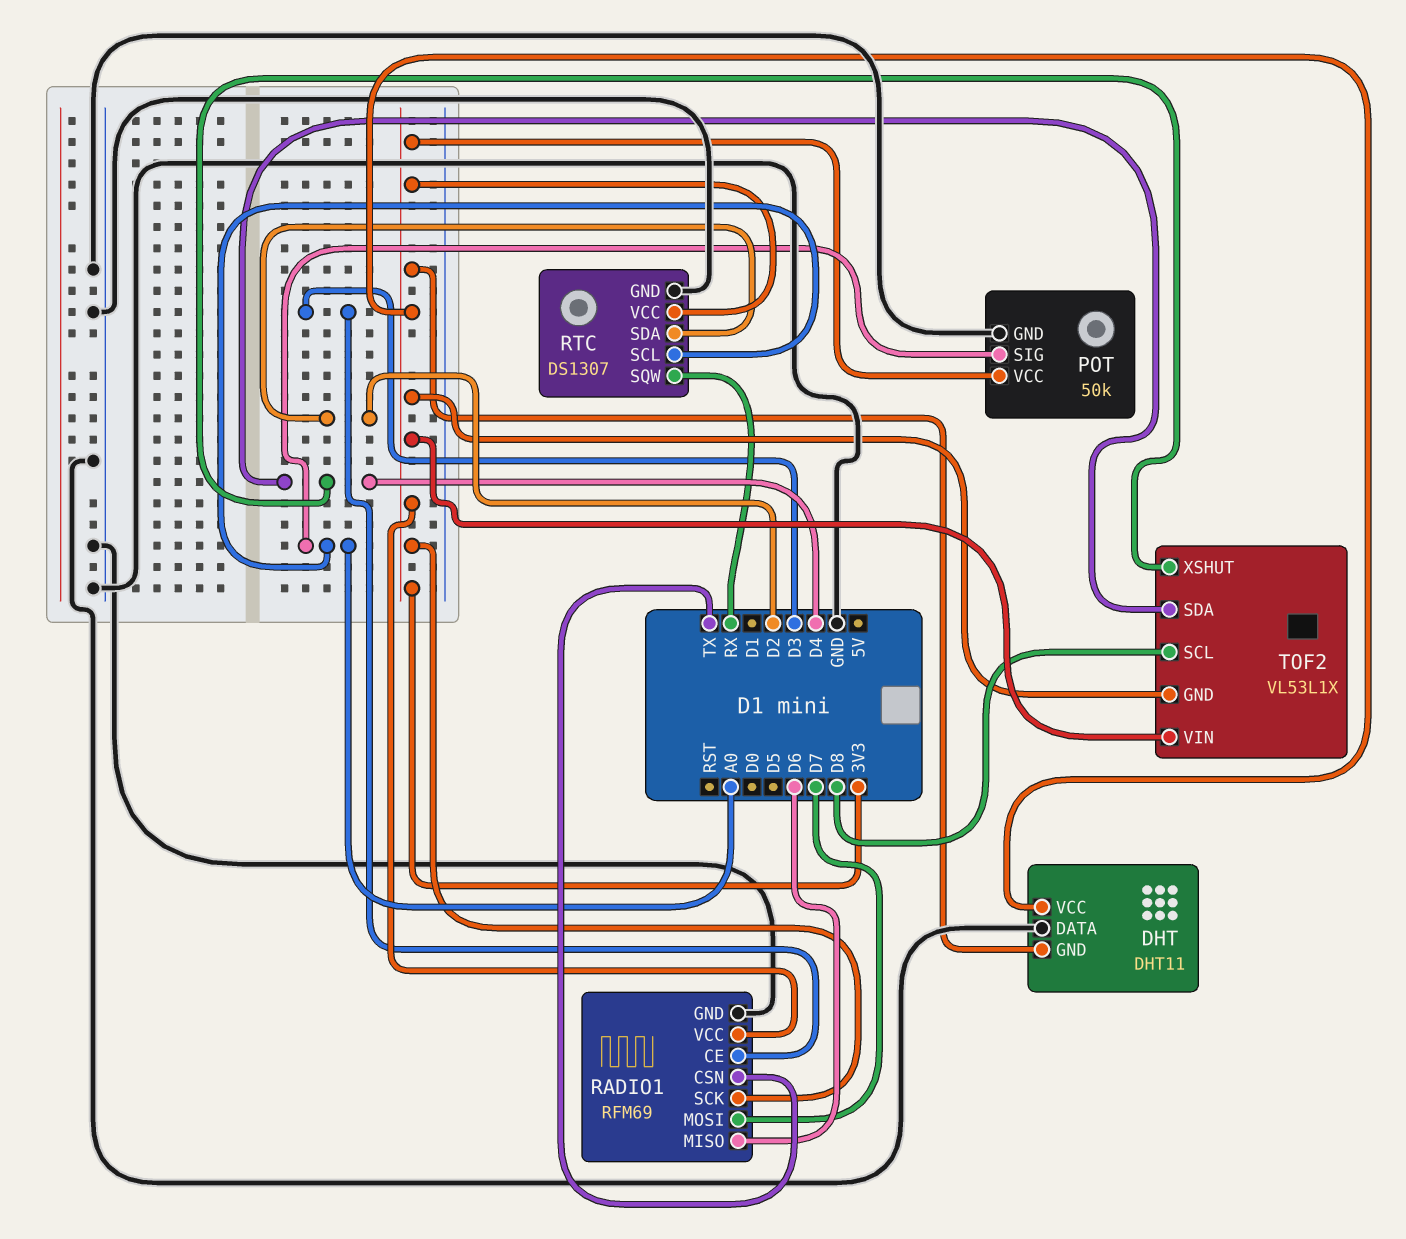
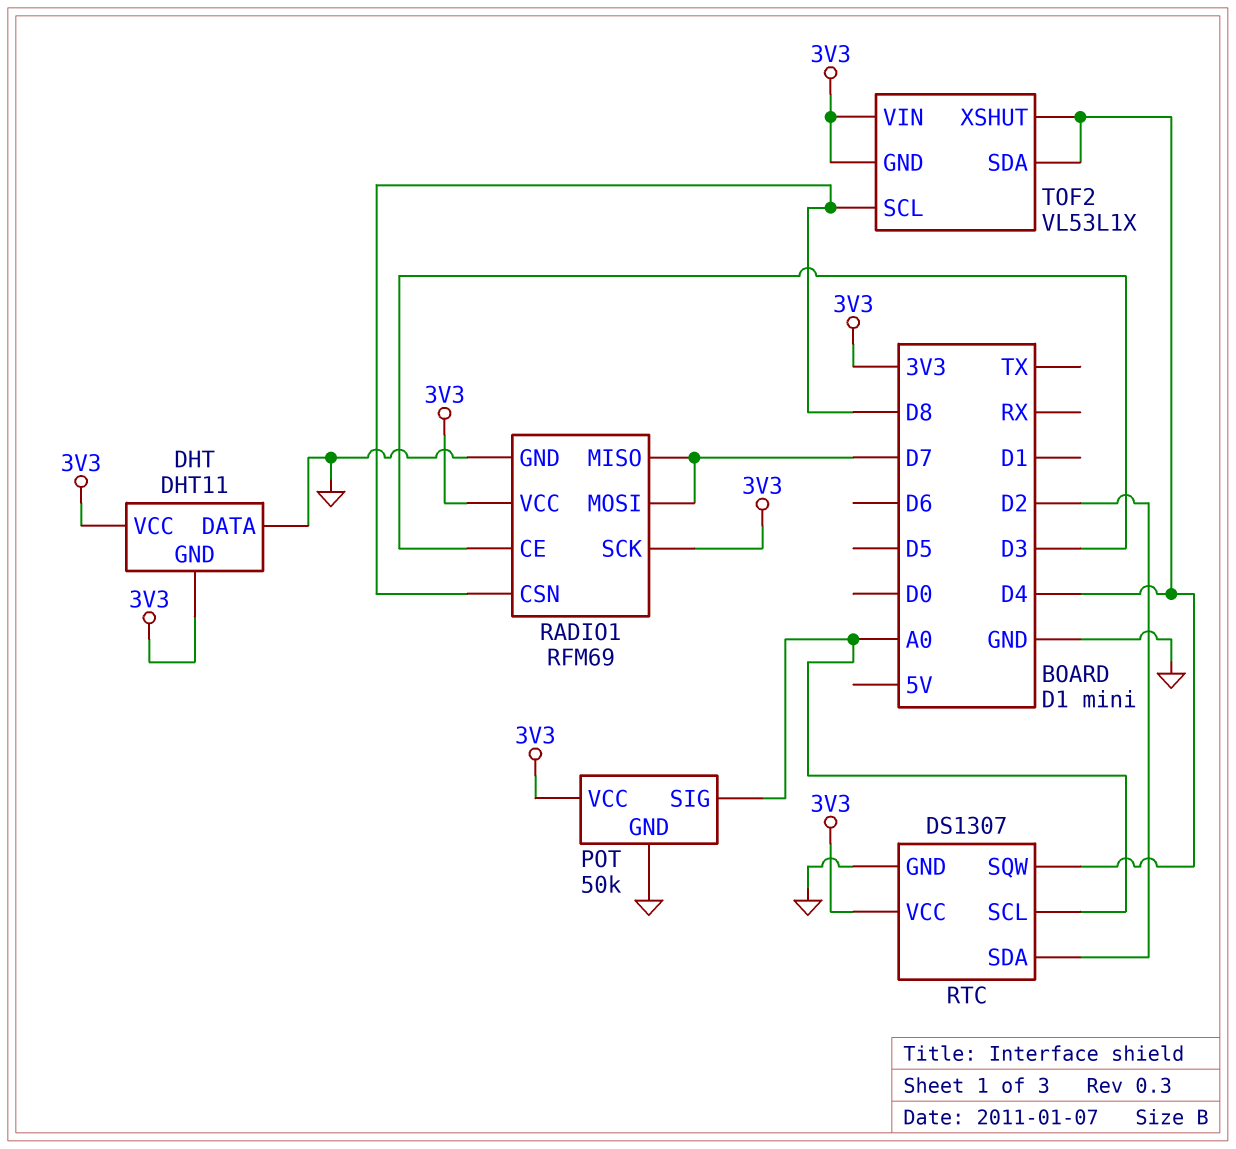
RADIO1 pin CSN: TX -> D8
RADIO1 pin MISO: D6 -> D7
RTC pin SQW: RX -> D4

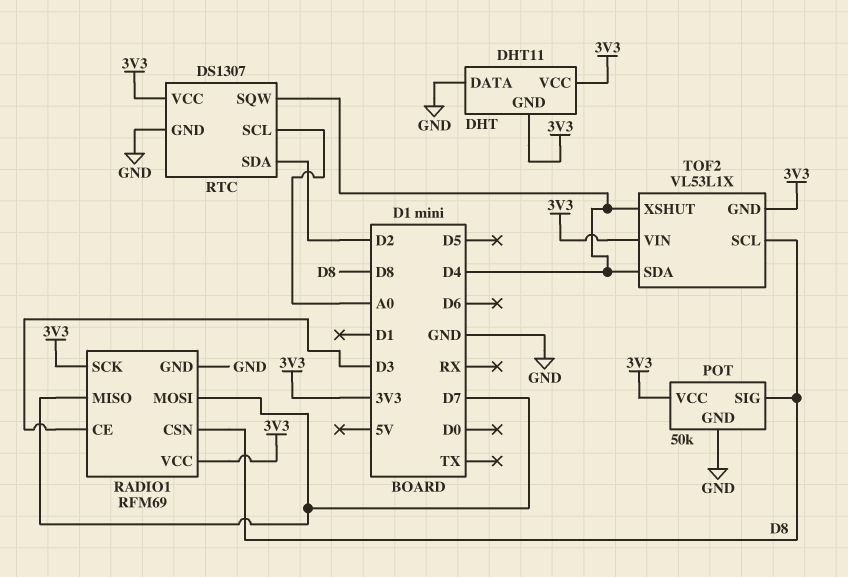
POT pin SIG: A0 -> D8

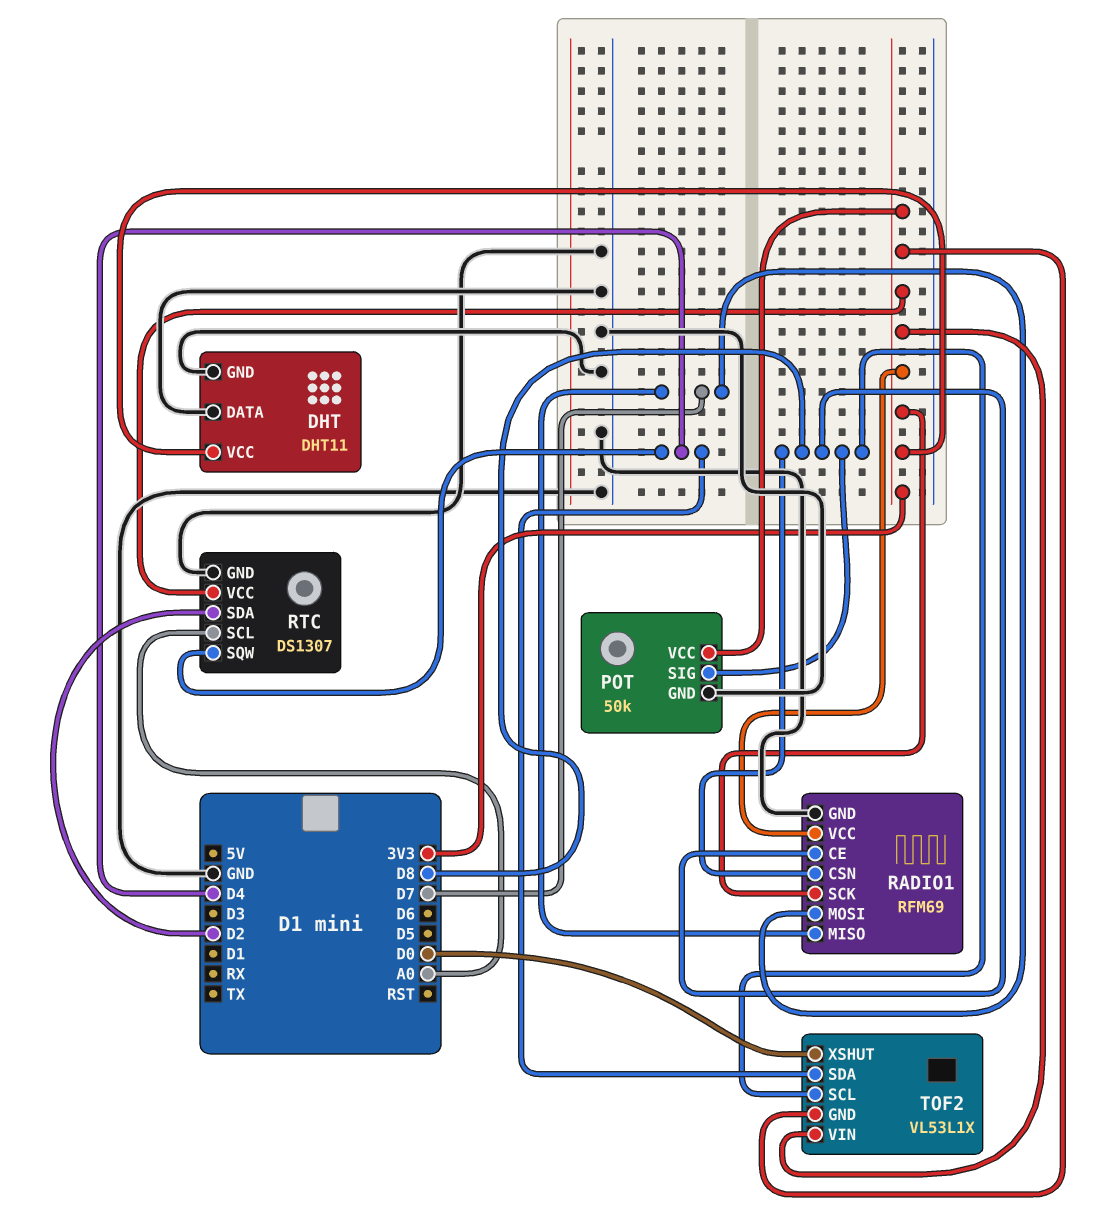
DHT pin GND: 3V3 -> GND
RADIO1 pin CE: D3 -> D8
TOF2 pin XSHUT: D4 -> D0

